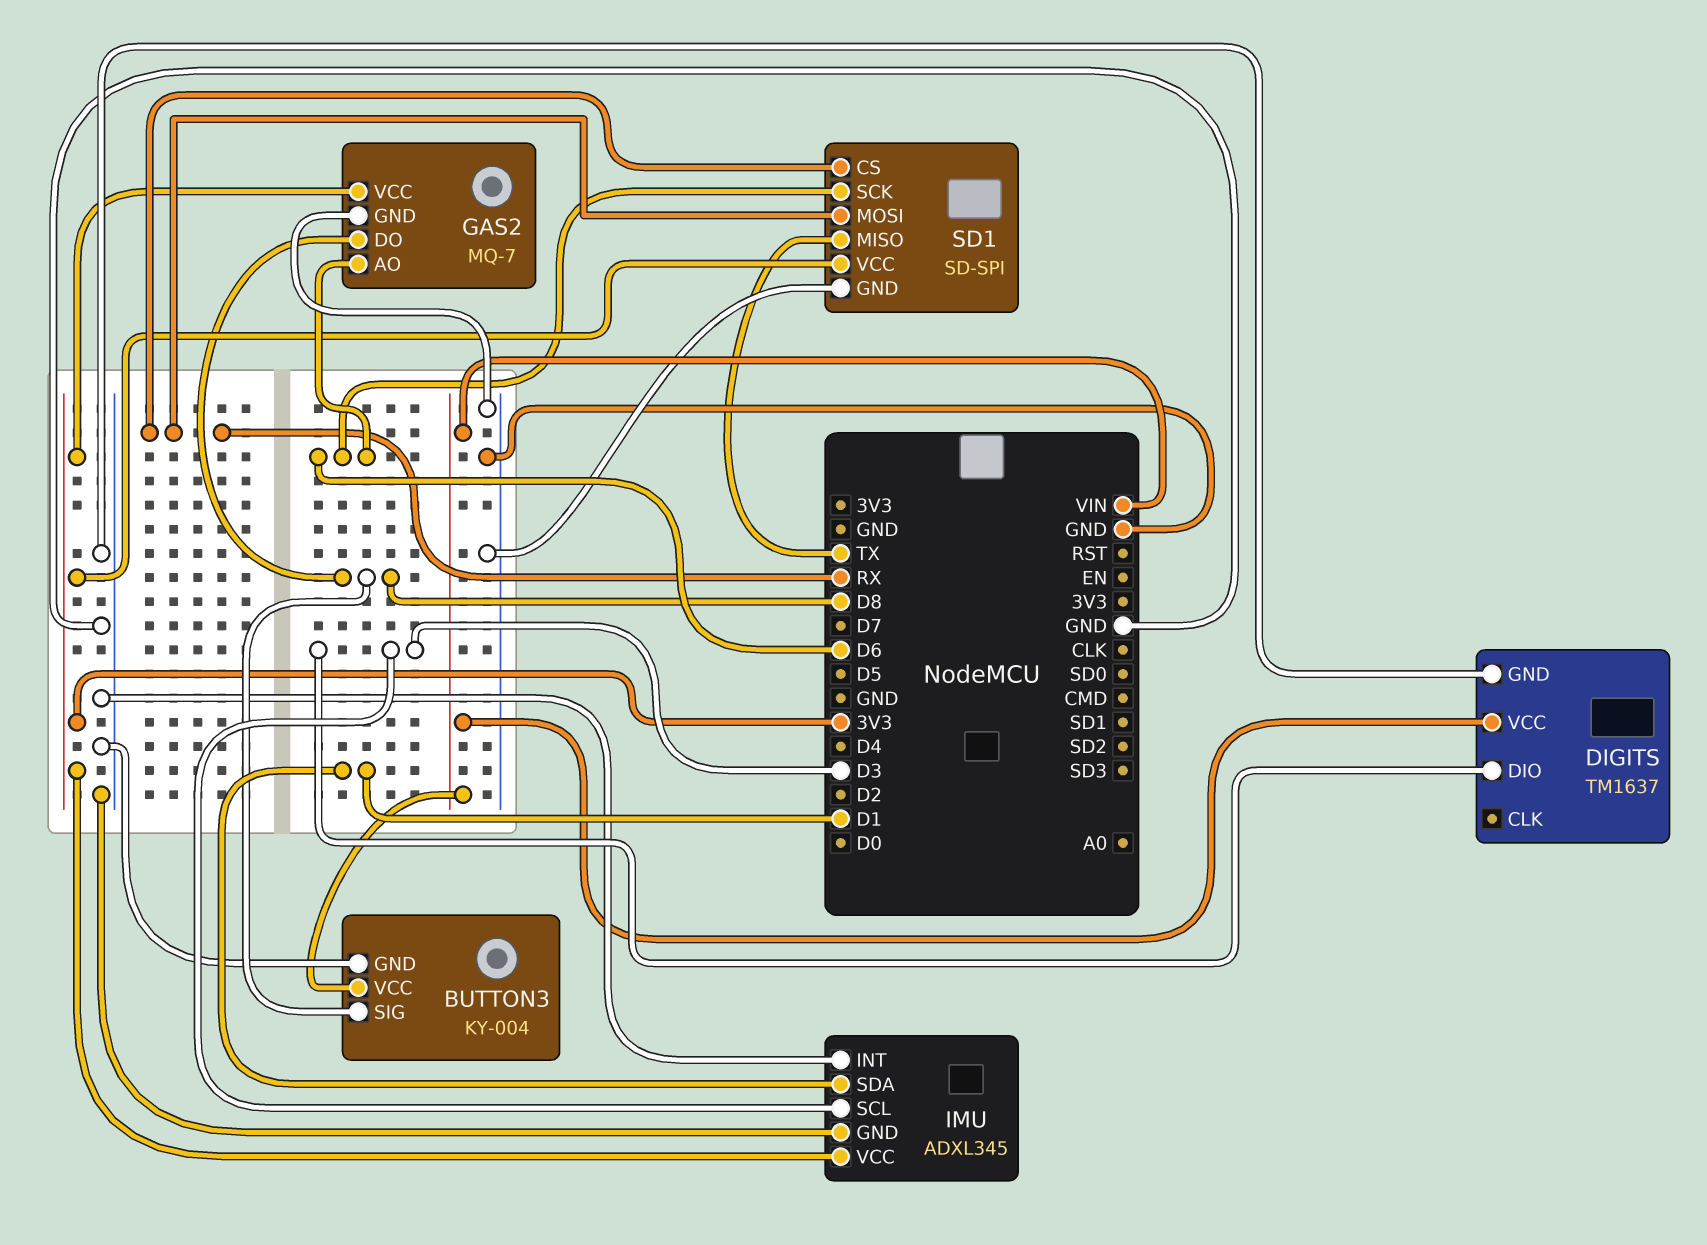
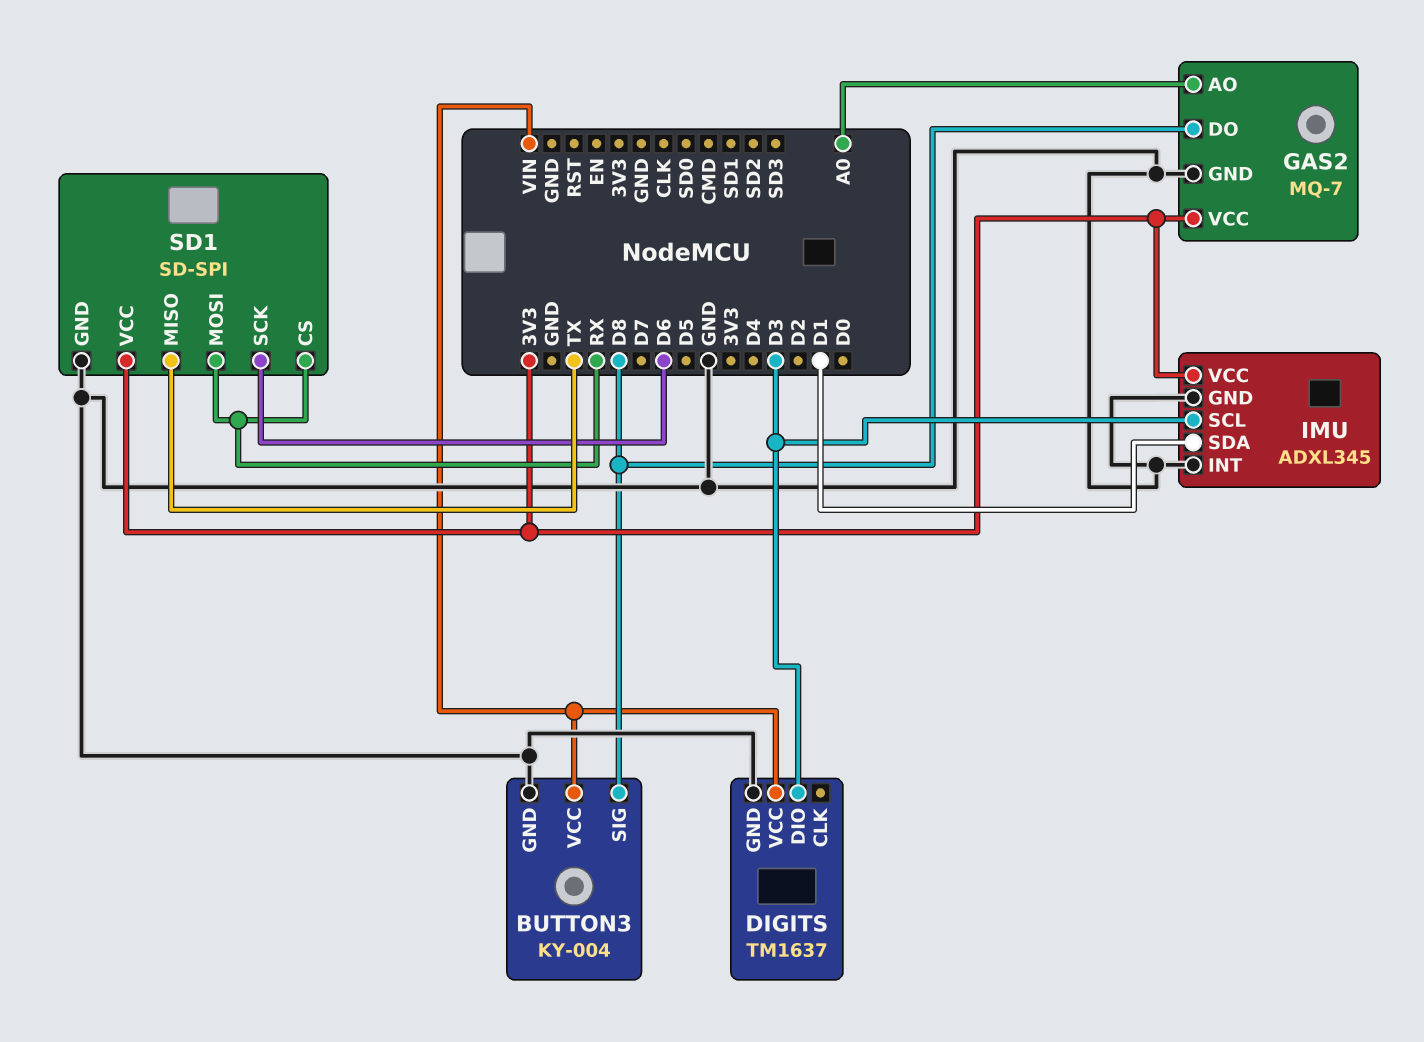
GAS2 pin AO: D6 -> A0

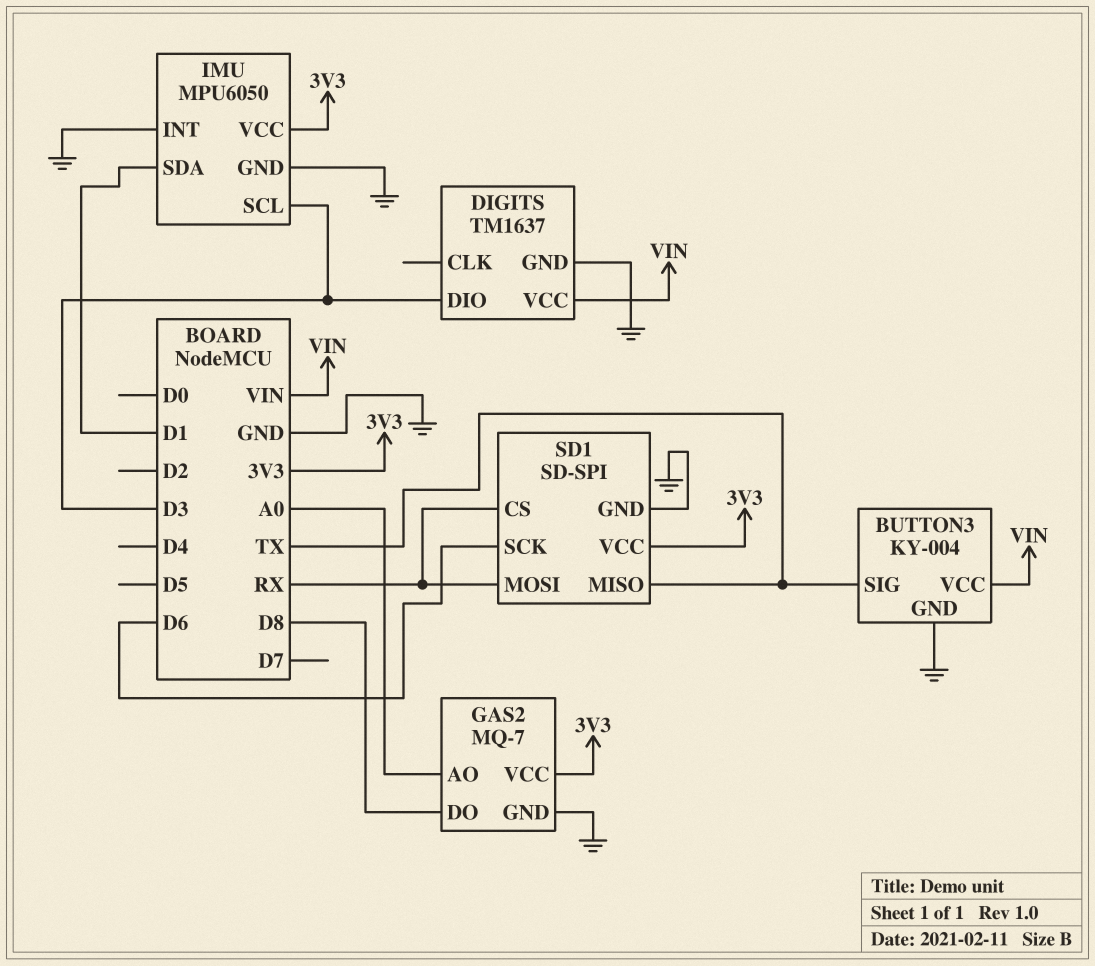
BUTTON3 pin SIG: D8 -> TX
IMU: ADXL345 -> MPU6050

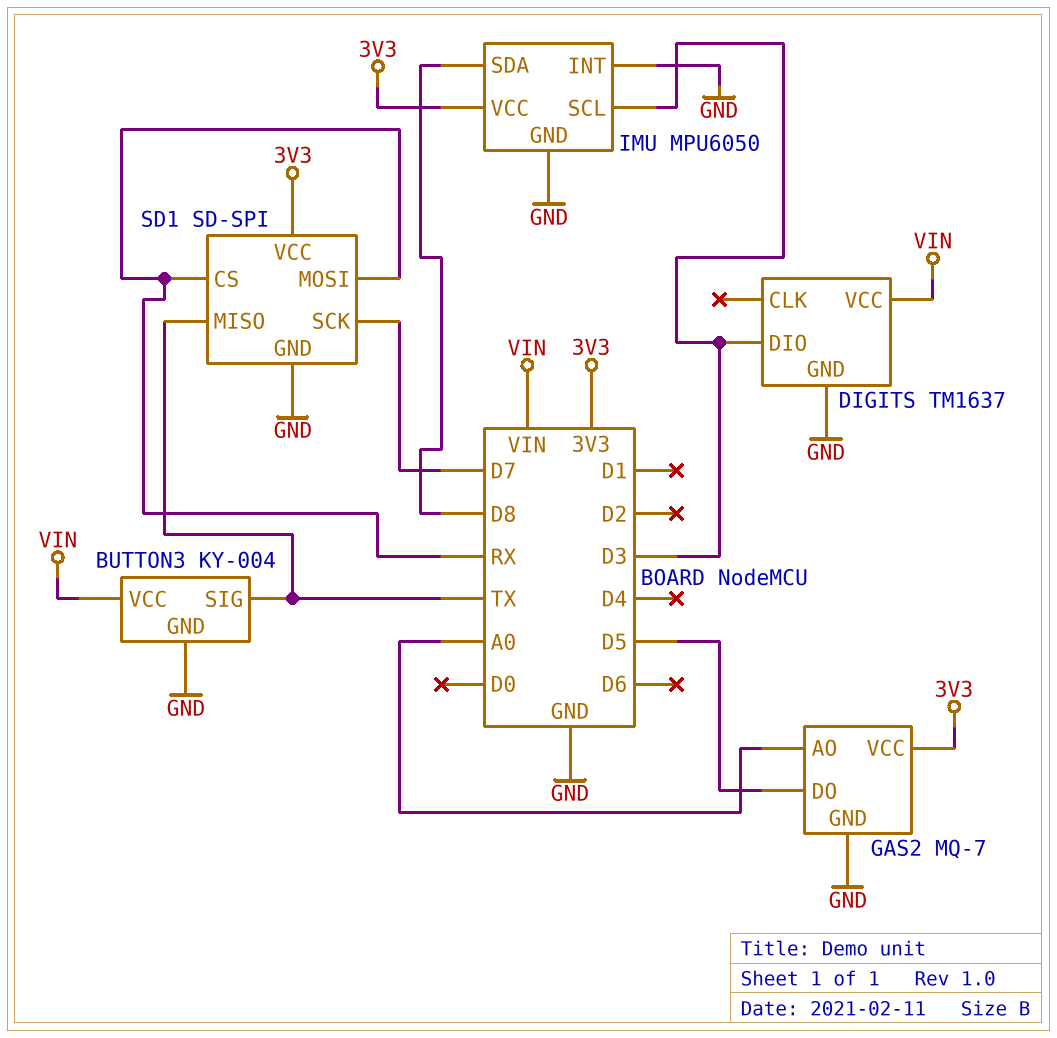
GAS2 pin DO: D8 -> D5
IMU pin SDA: D1 -> D8
SD1 pin SCK: D6 -> D7

